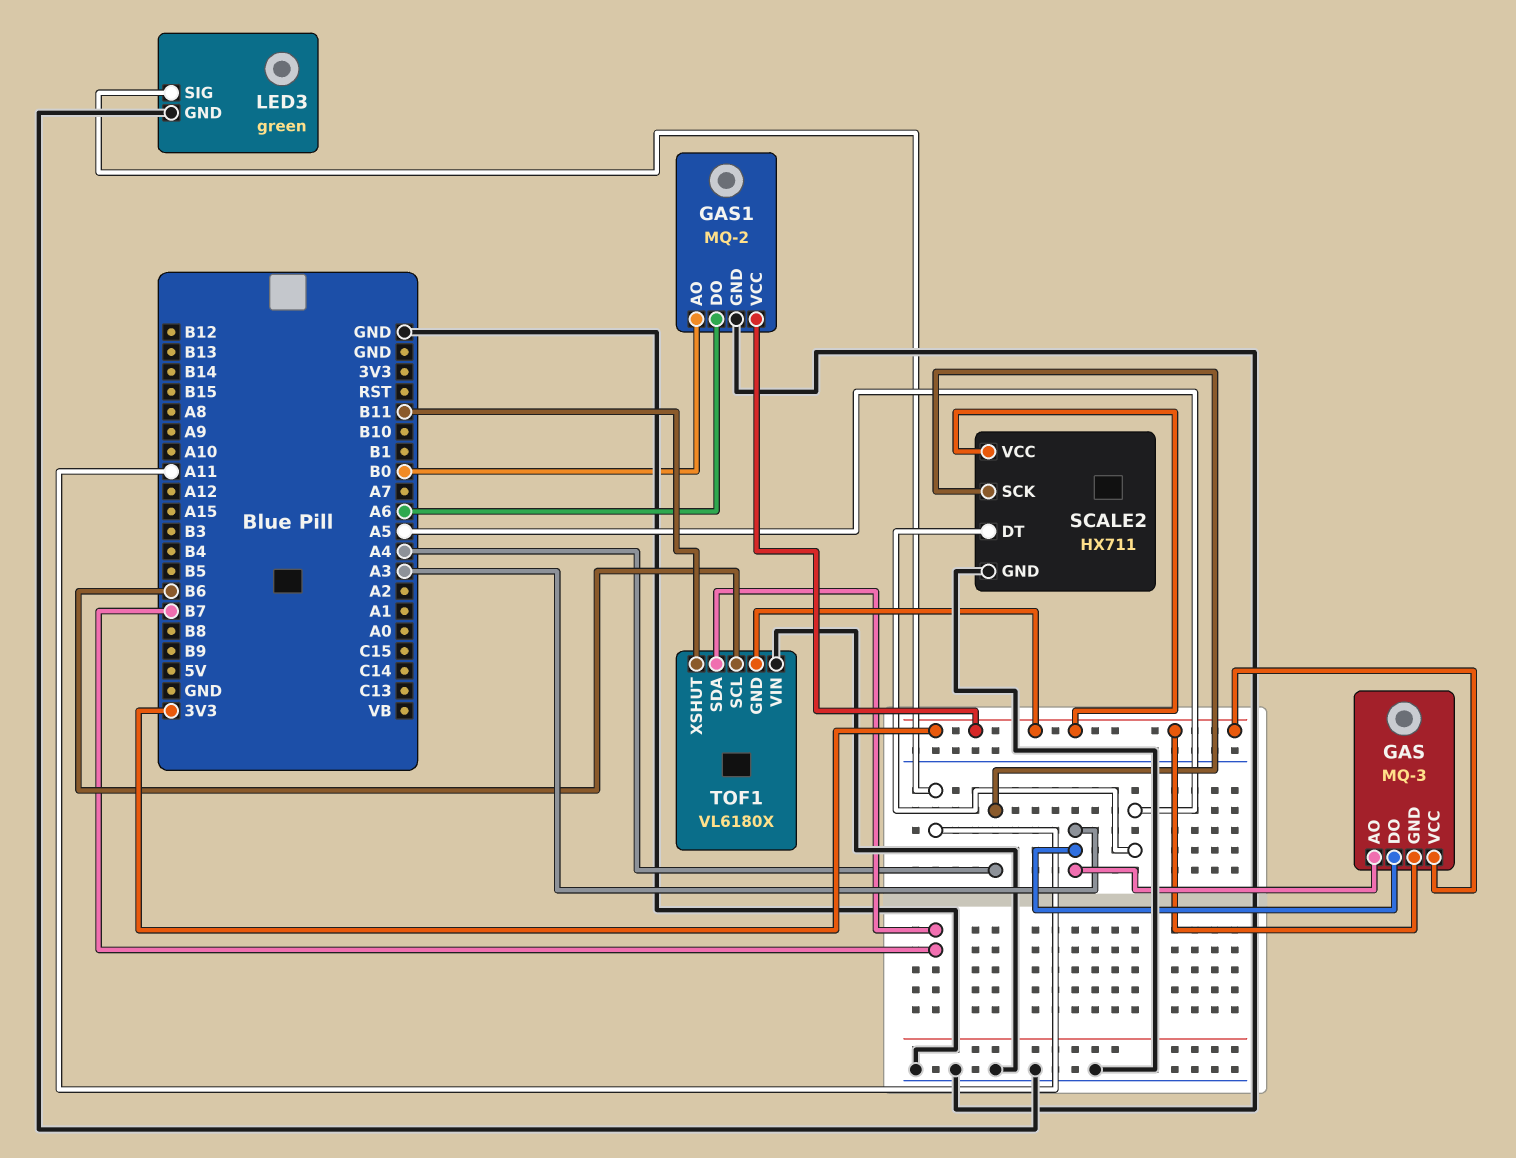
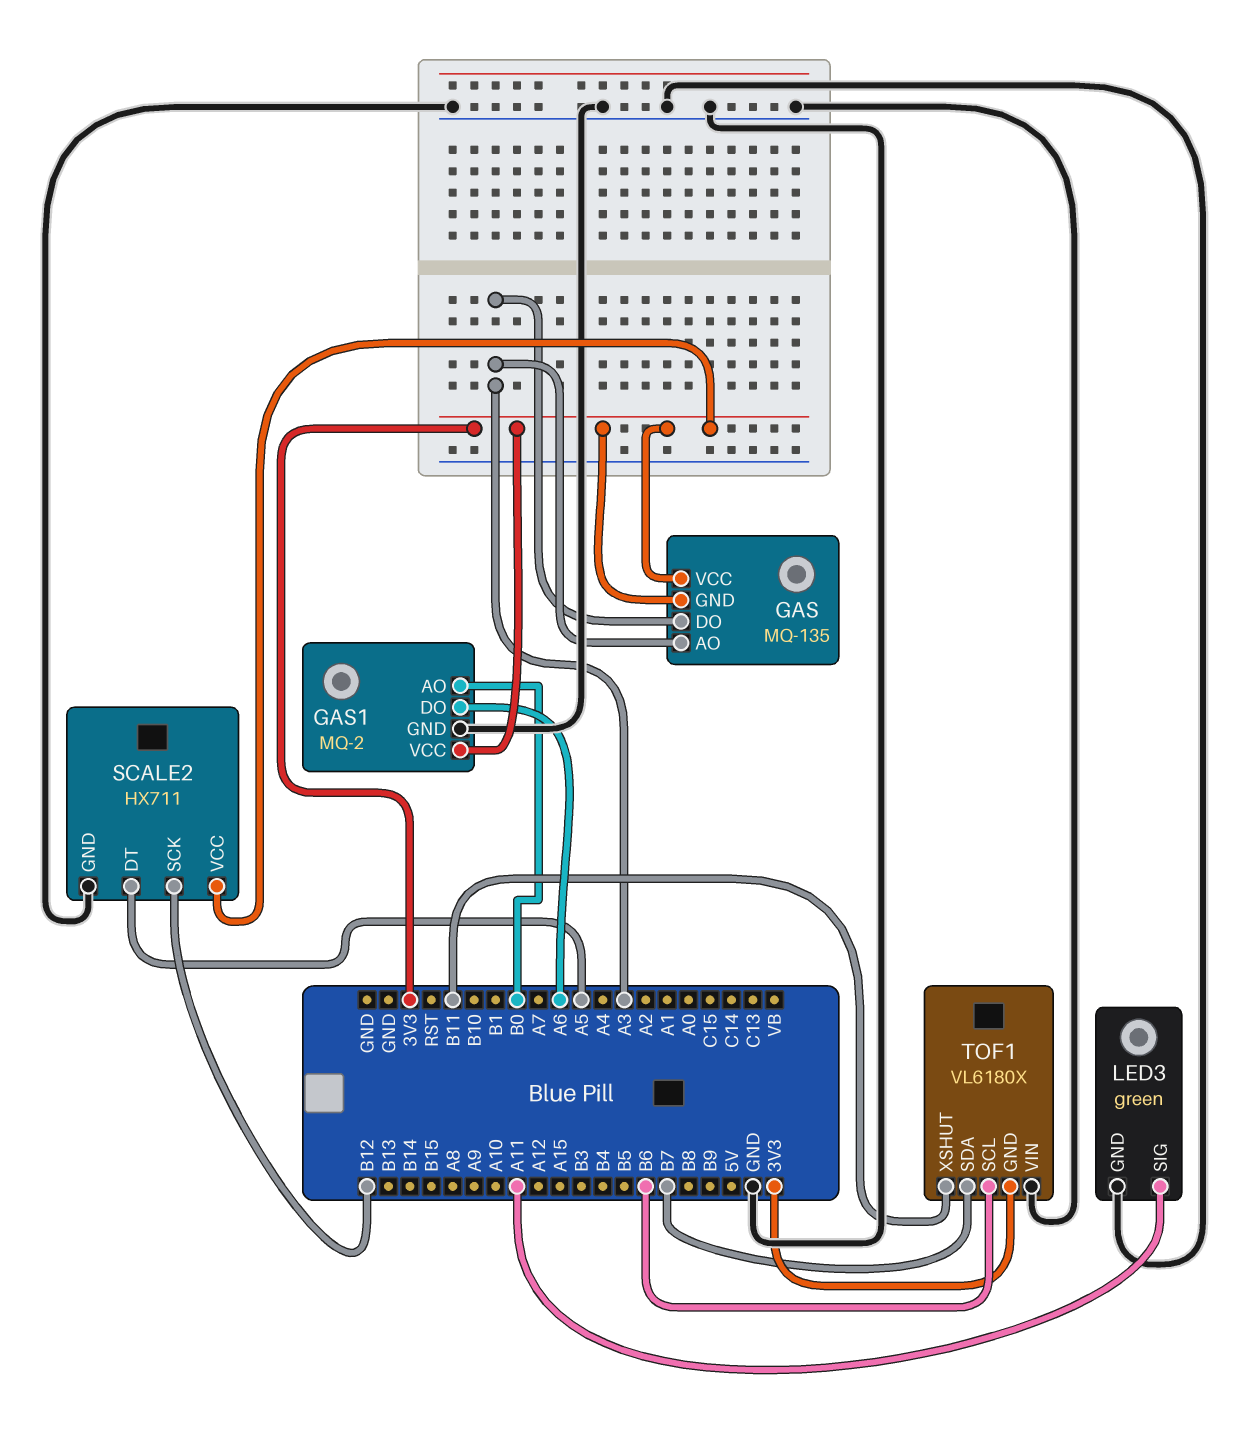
GAS: MQ-3 -> MQ-135
SCALE2 pin SCK: A4 -> B12

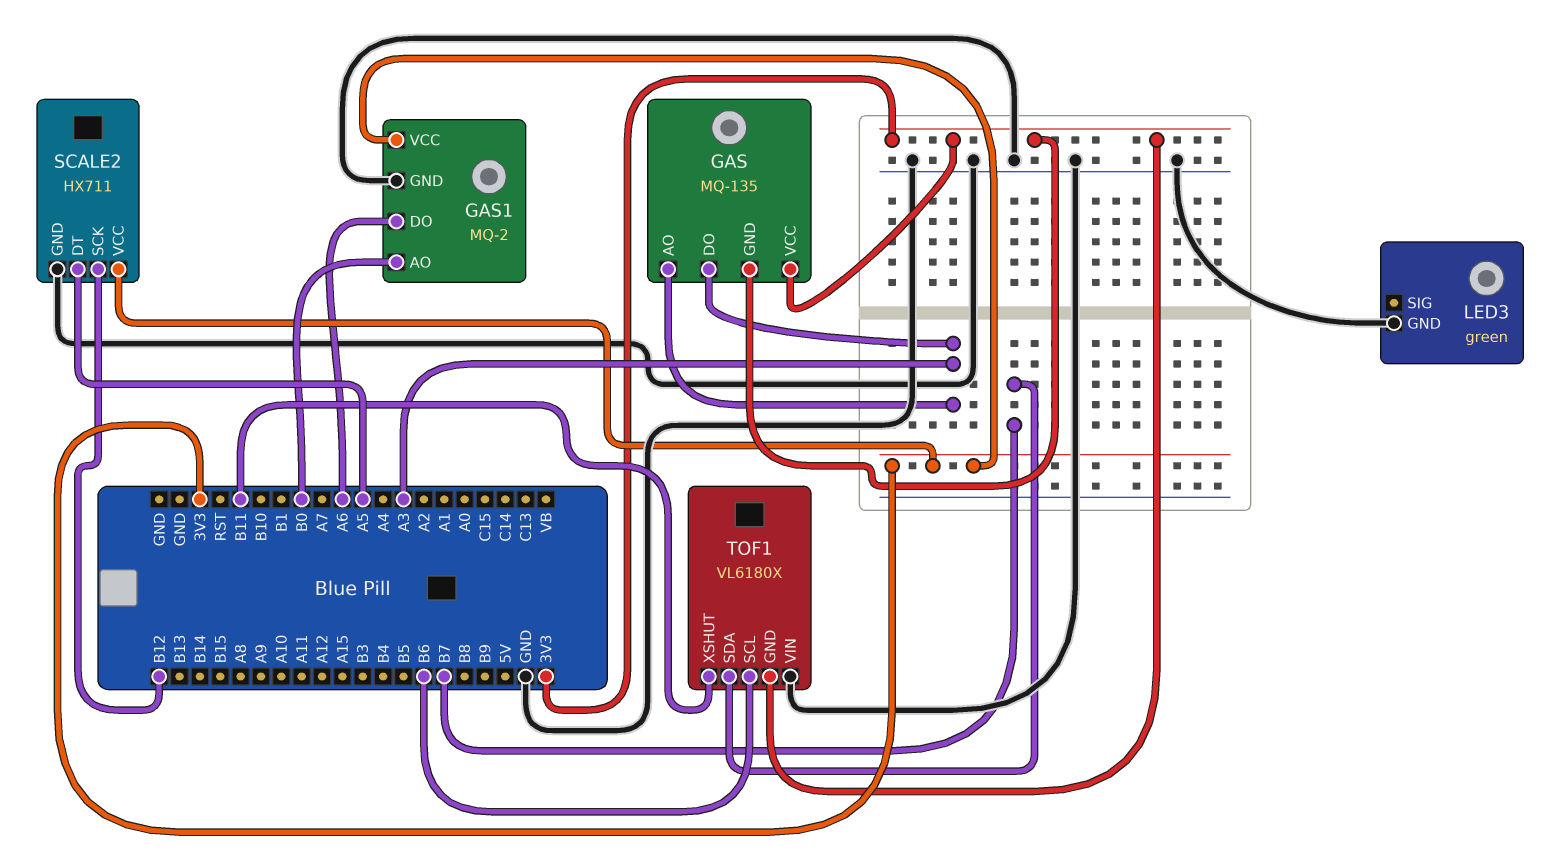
LED3 pin SIG: A11 -> none

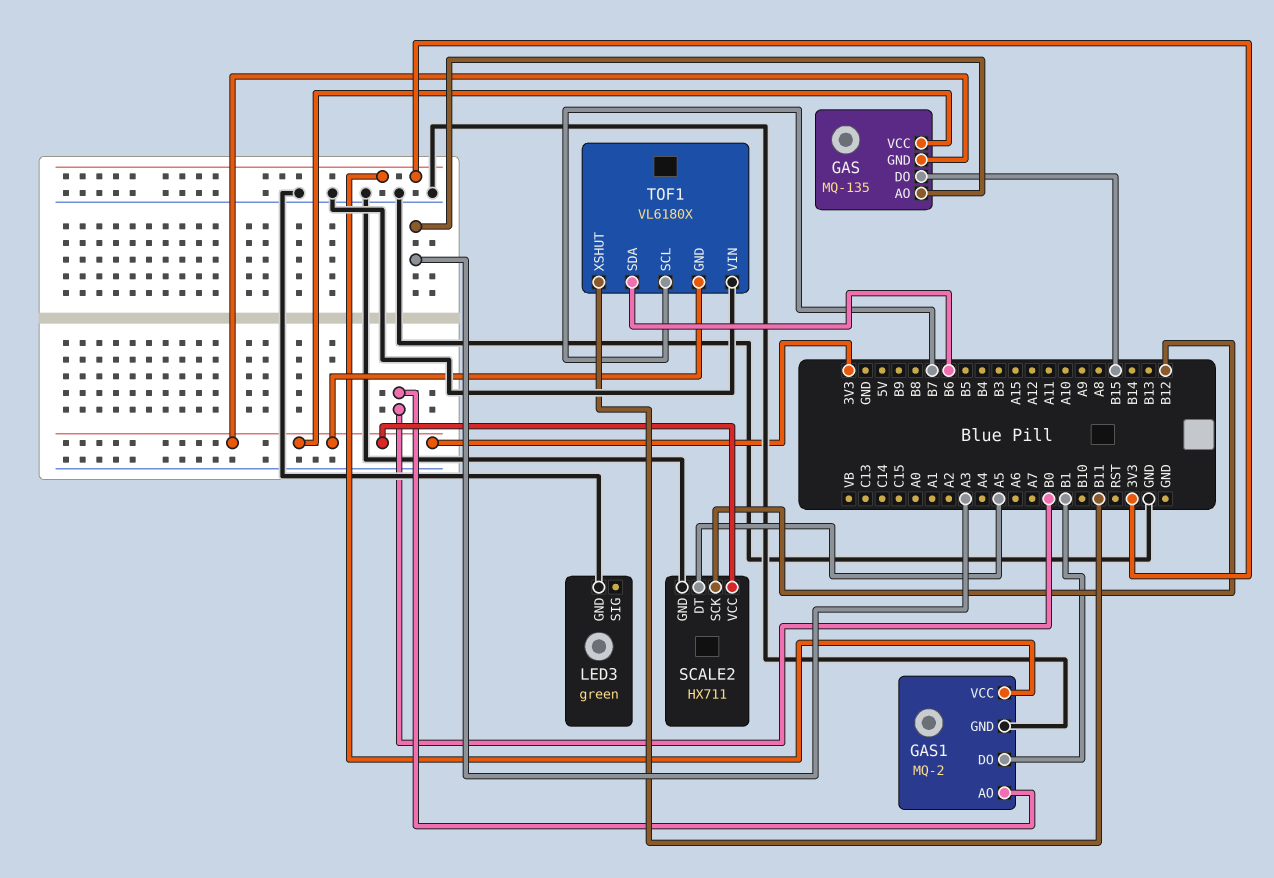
GAS pin DO: A3 -> B15
GAS1 pin DO: A6 -> B1
TOF1 pin SCL: B6 -> B7
TOF1 pin SDA: B7 -> B6

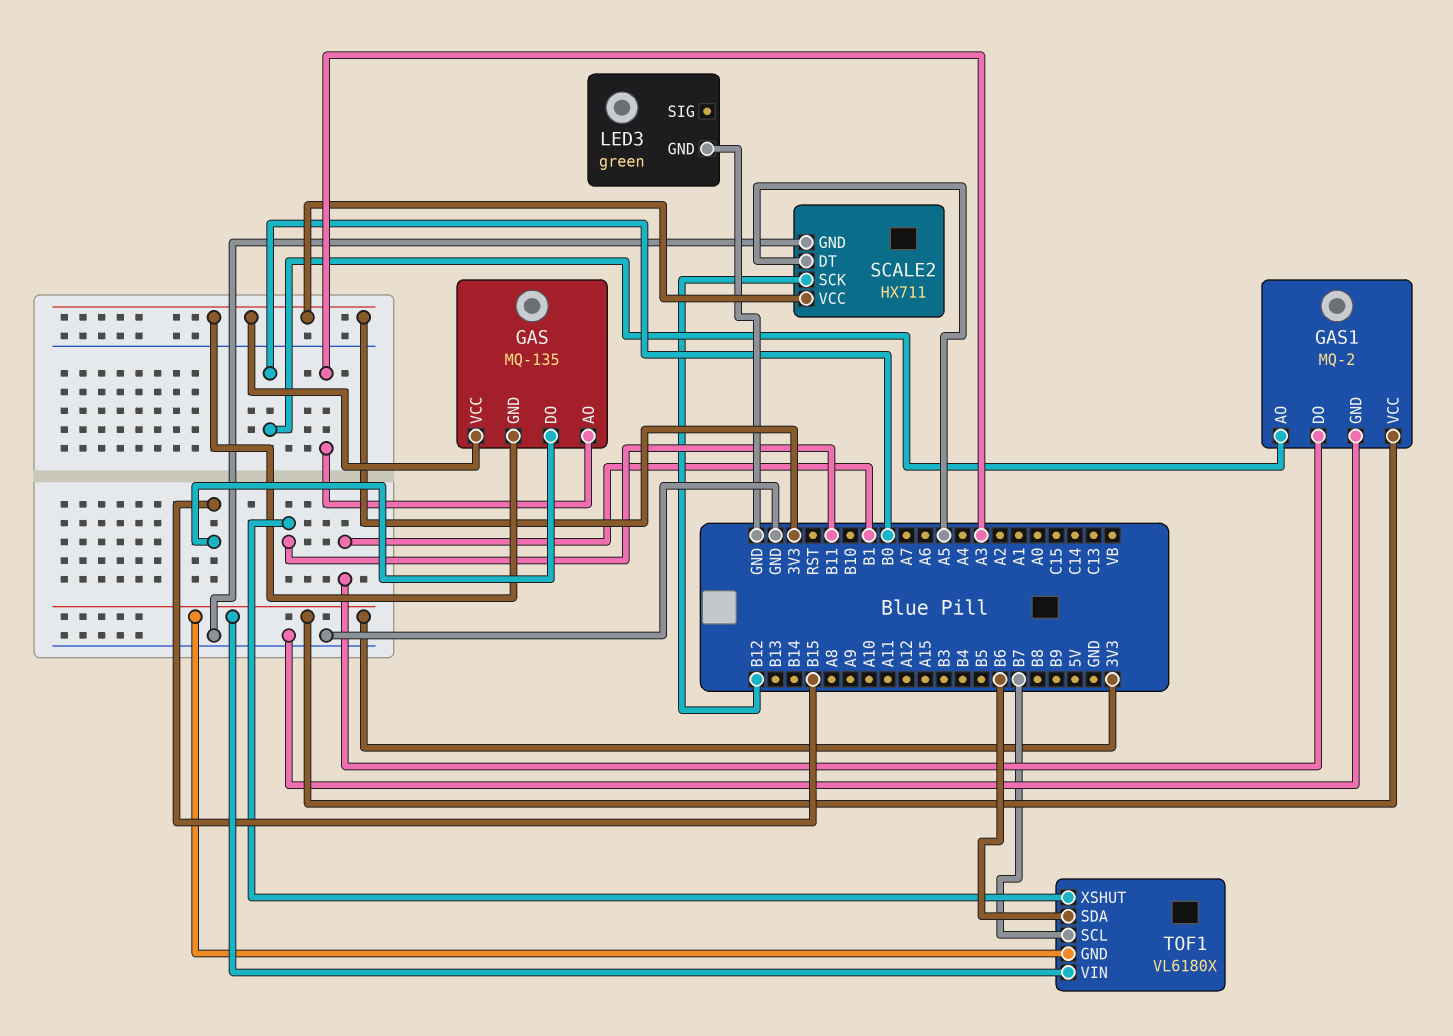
TOF1 pin VIN: GND -> 3V3

